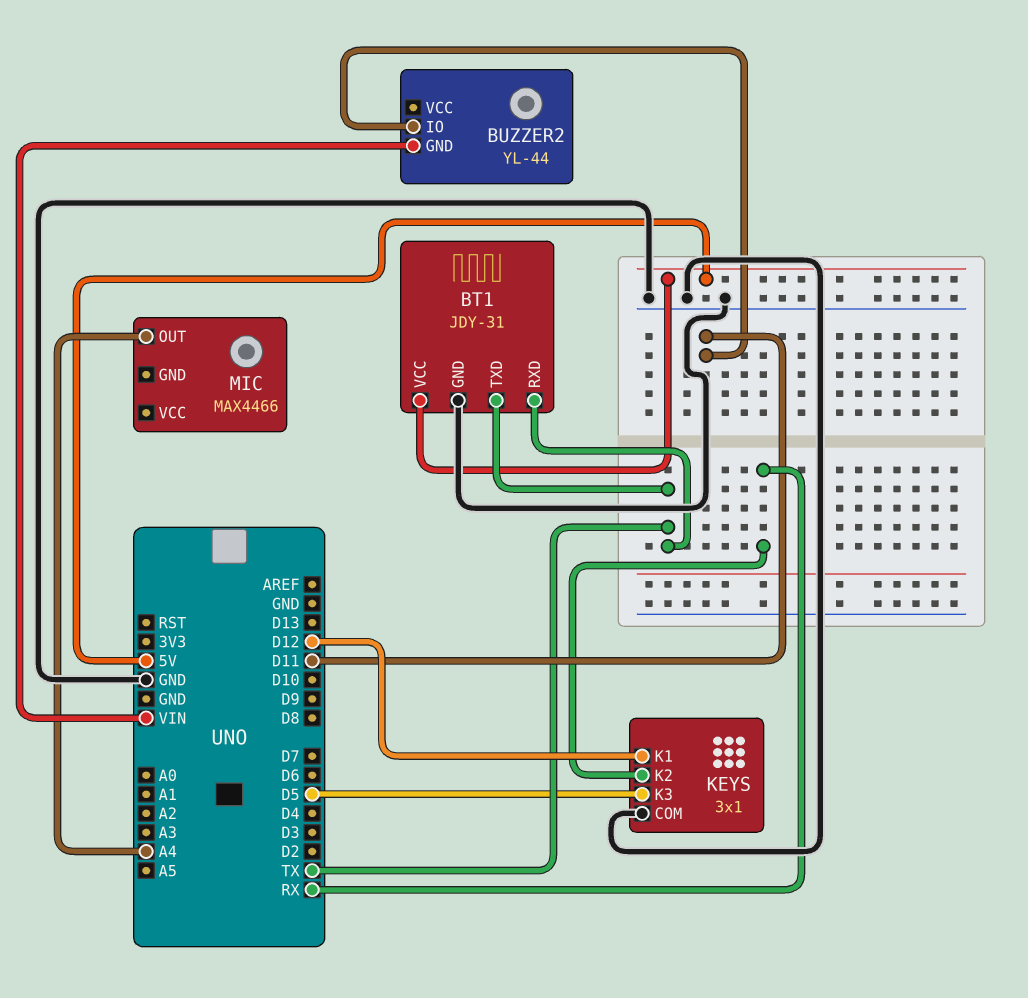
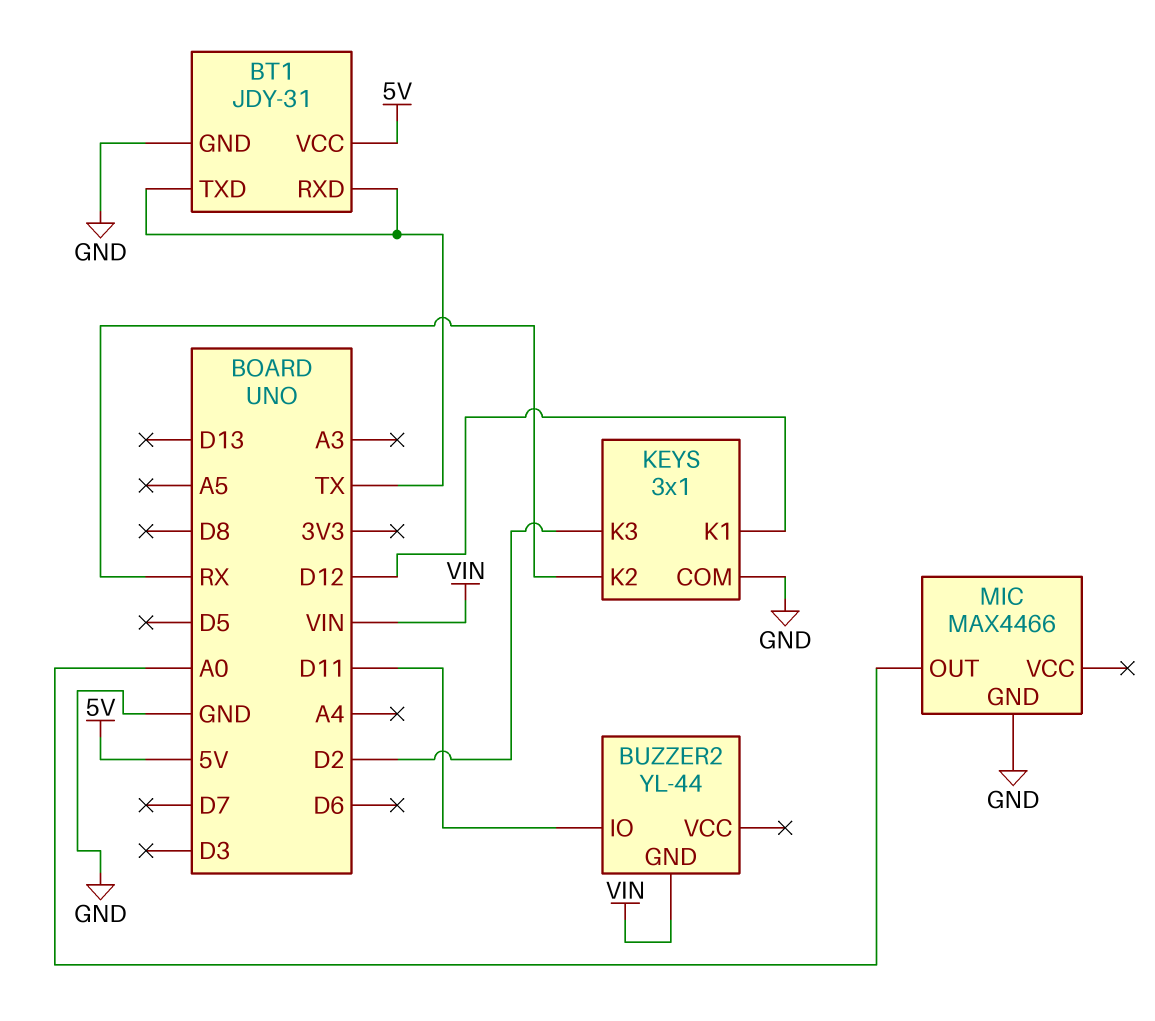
KEYS pin K3: D5 -> D2
MIC pin GND: none -> GND
MIC pin OUT: A4 -> A0

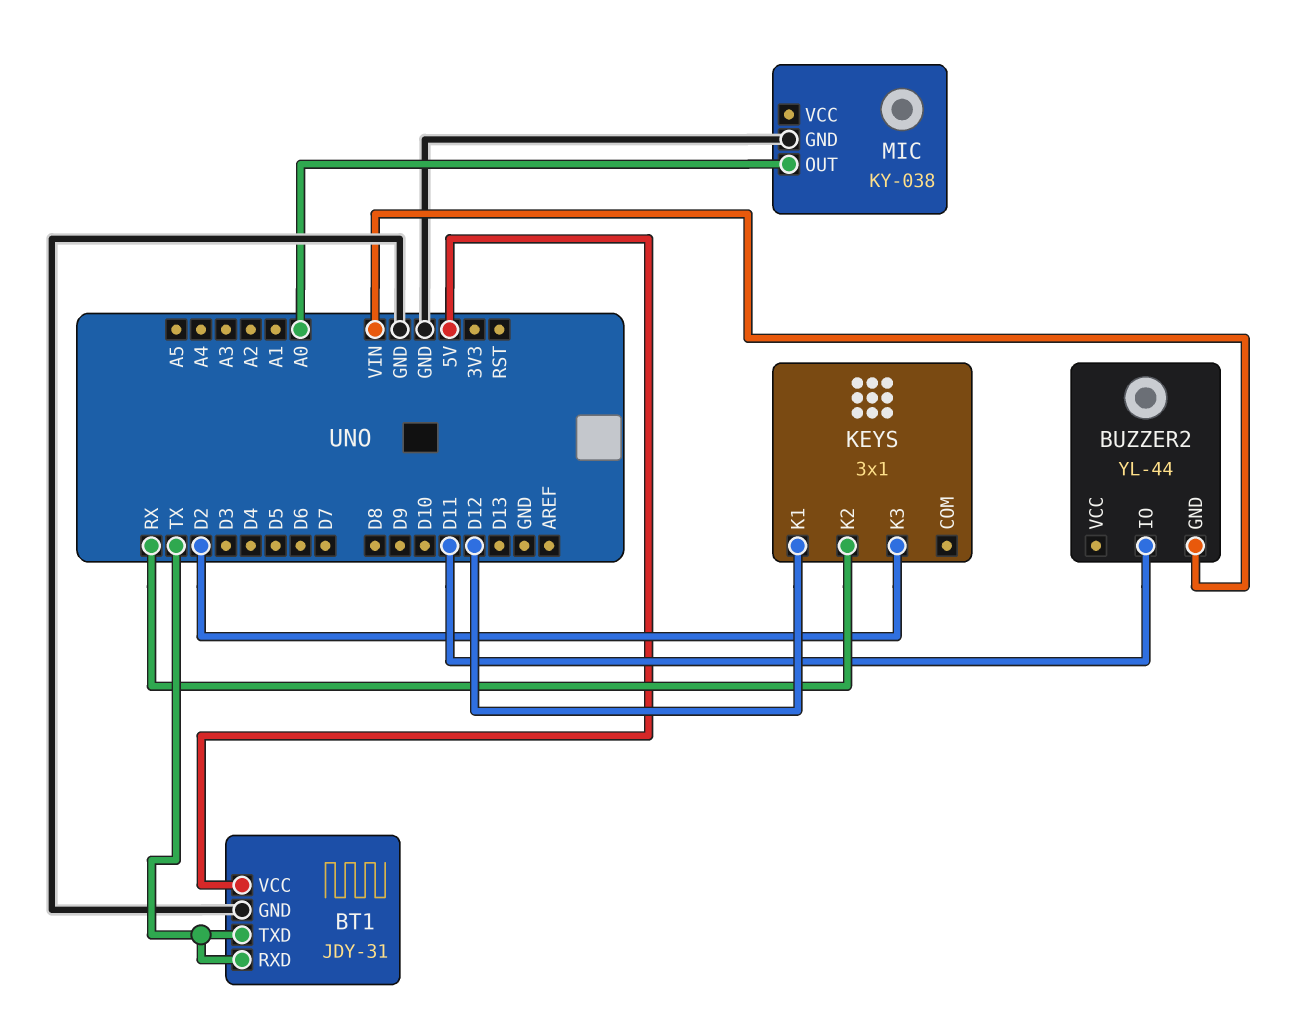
KEYS pin COM: GND -> none
MIC: MAX4466 -> KY-038

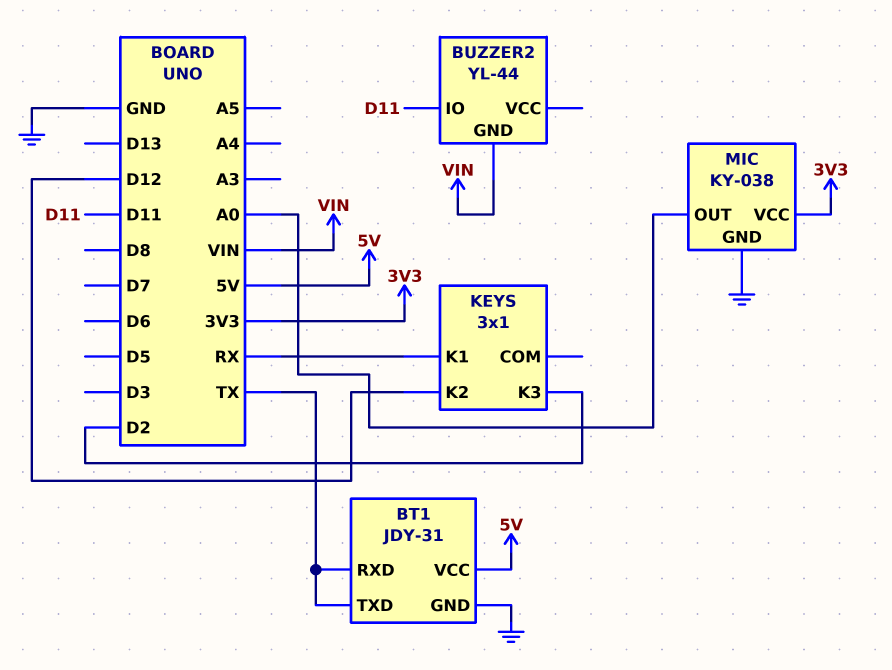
KEYS pin K1: D12 -> RX
KEYS pin K2: RX -> D12
MIC pin VCC: none -> 3V3

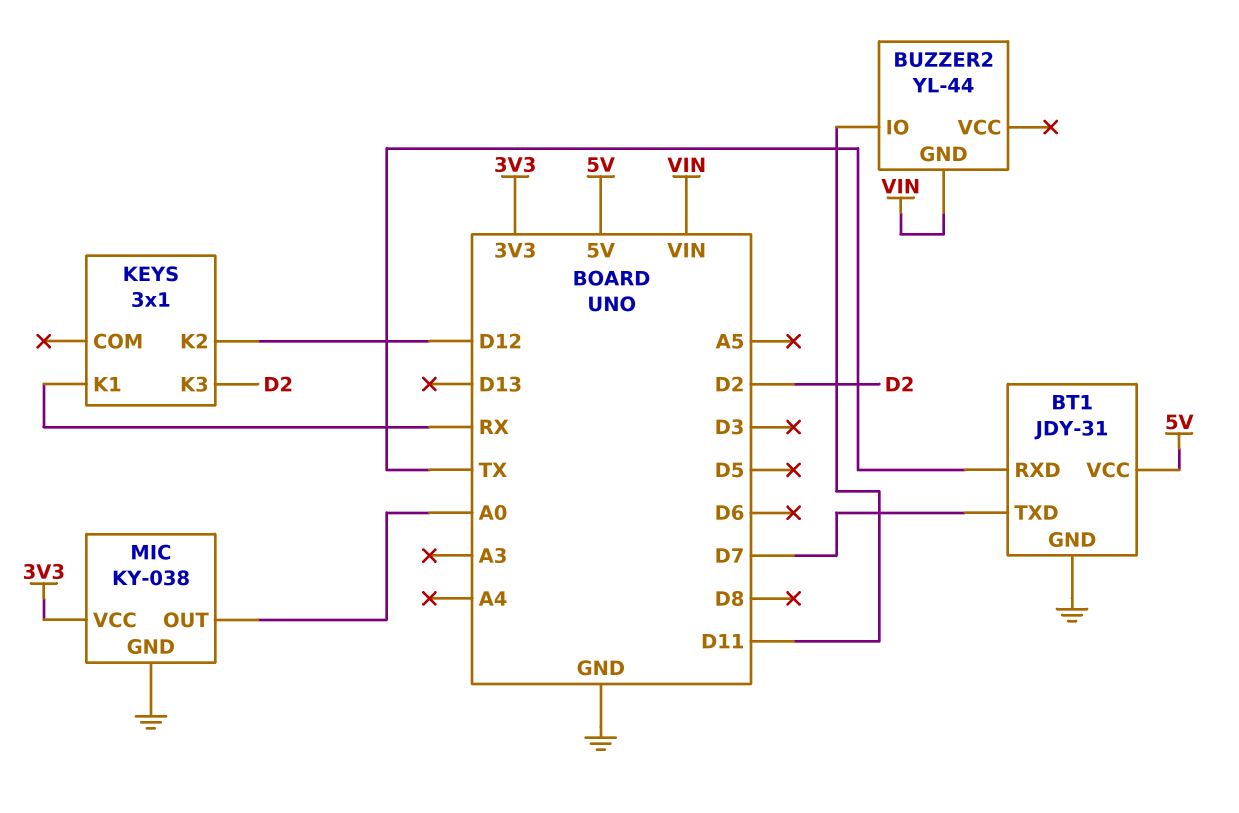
BT1 pin TXD: TX -> D7

